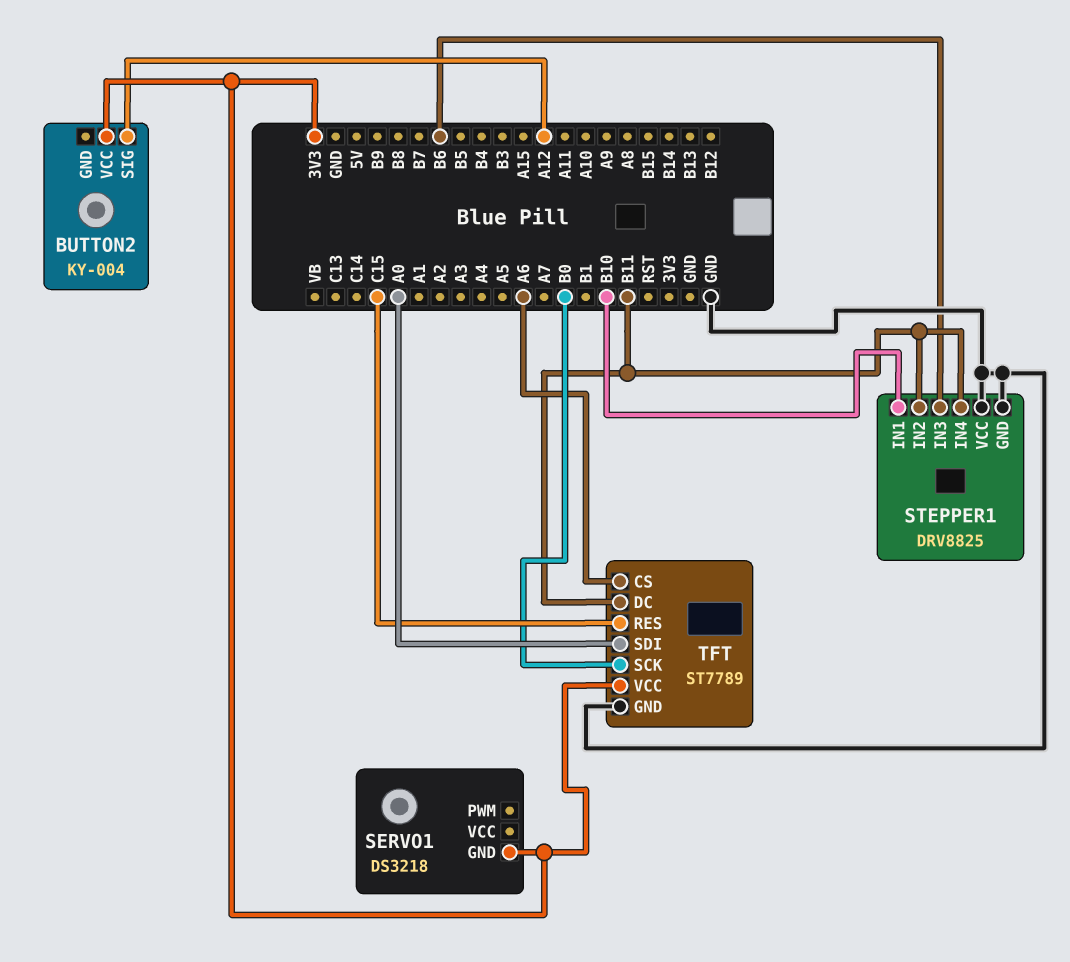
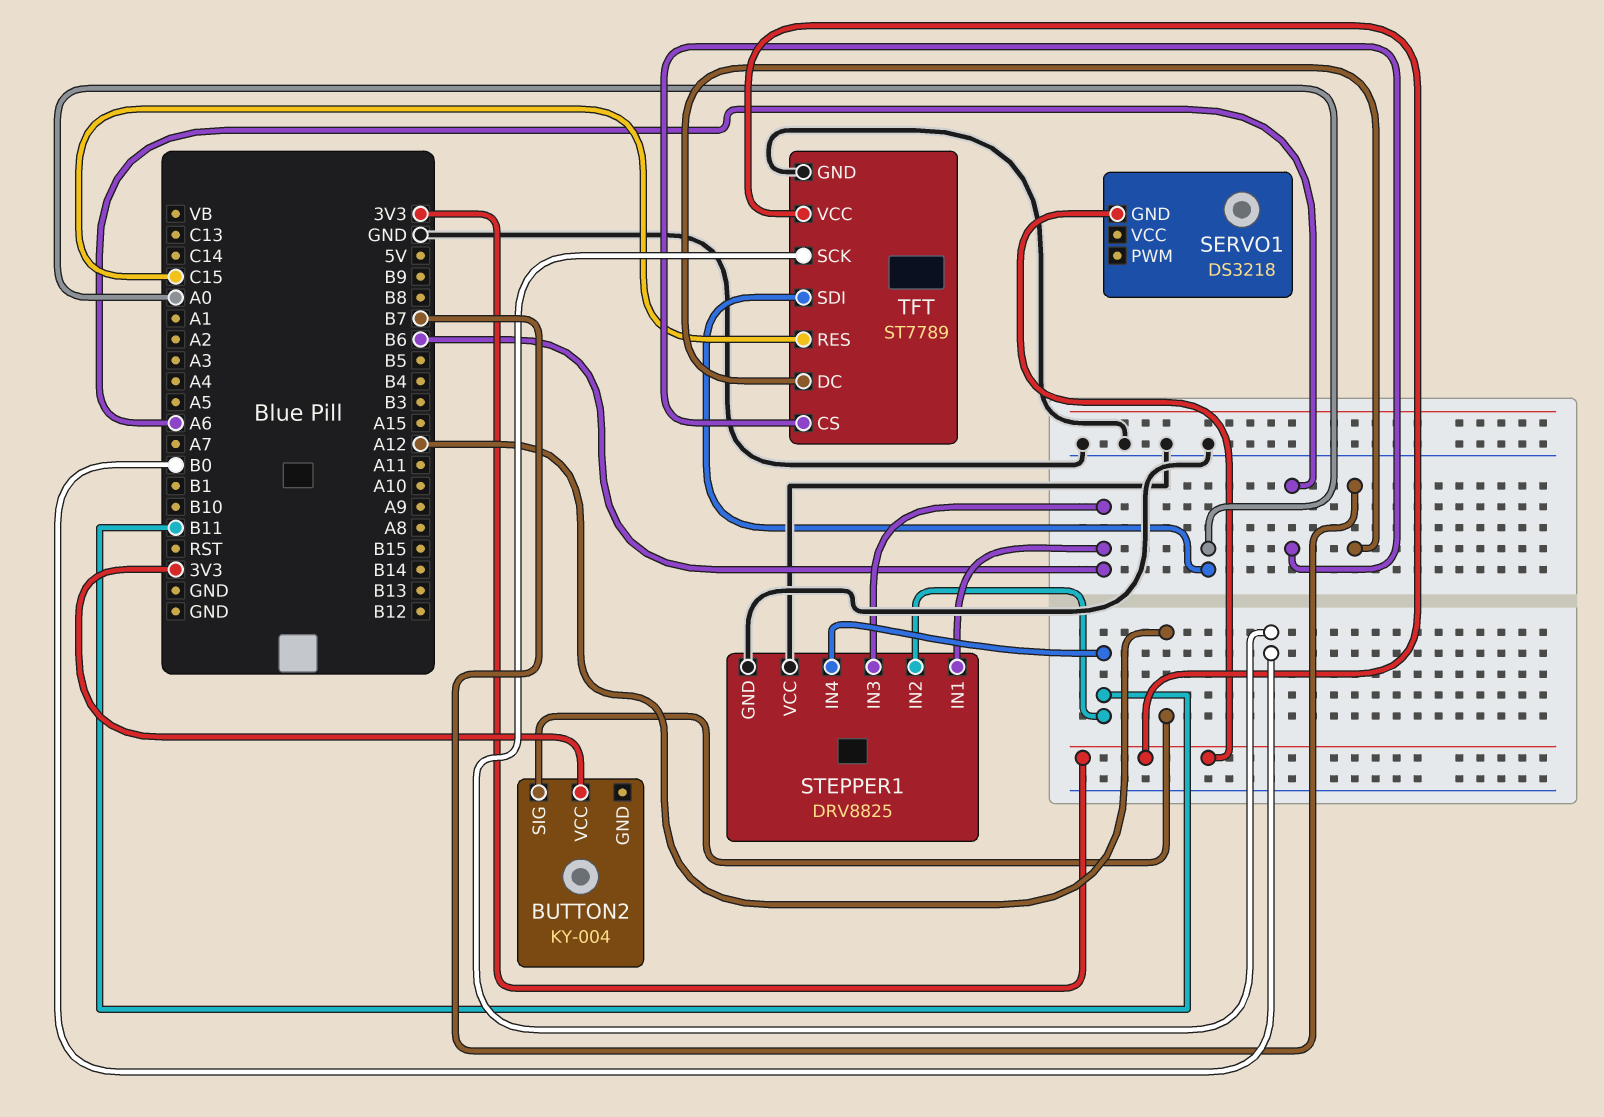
STEPPER1 pin IN1: B10 -> B6
TFT pin DC: B11 -> B7

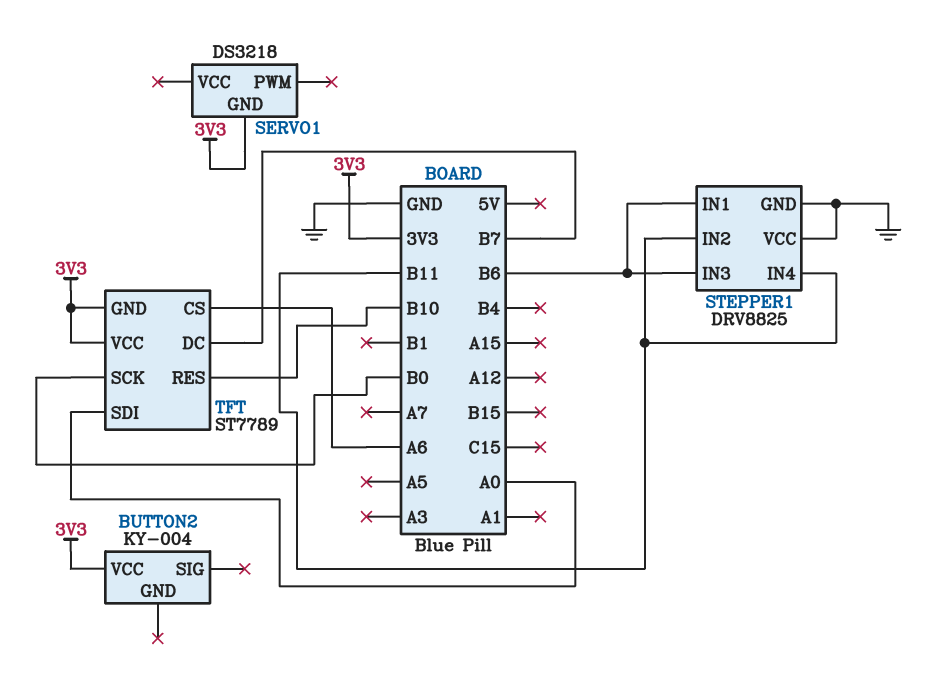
BUTTON2 pin SIG: A12 -> none
TFT pin GND: GND -> 3V3
TFT pin RES: C15 -> B10

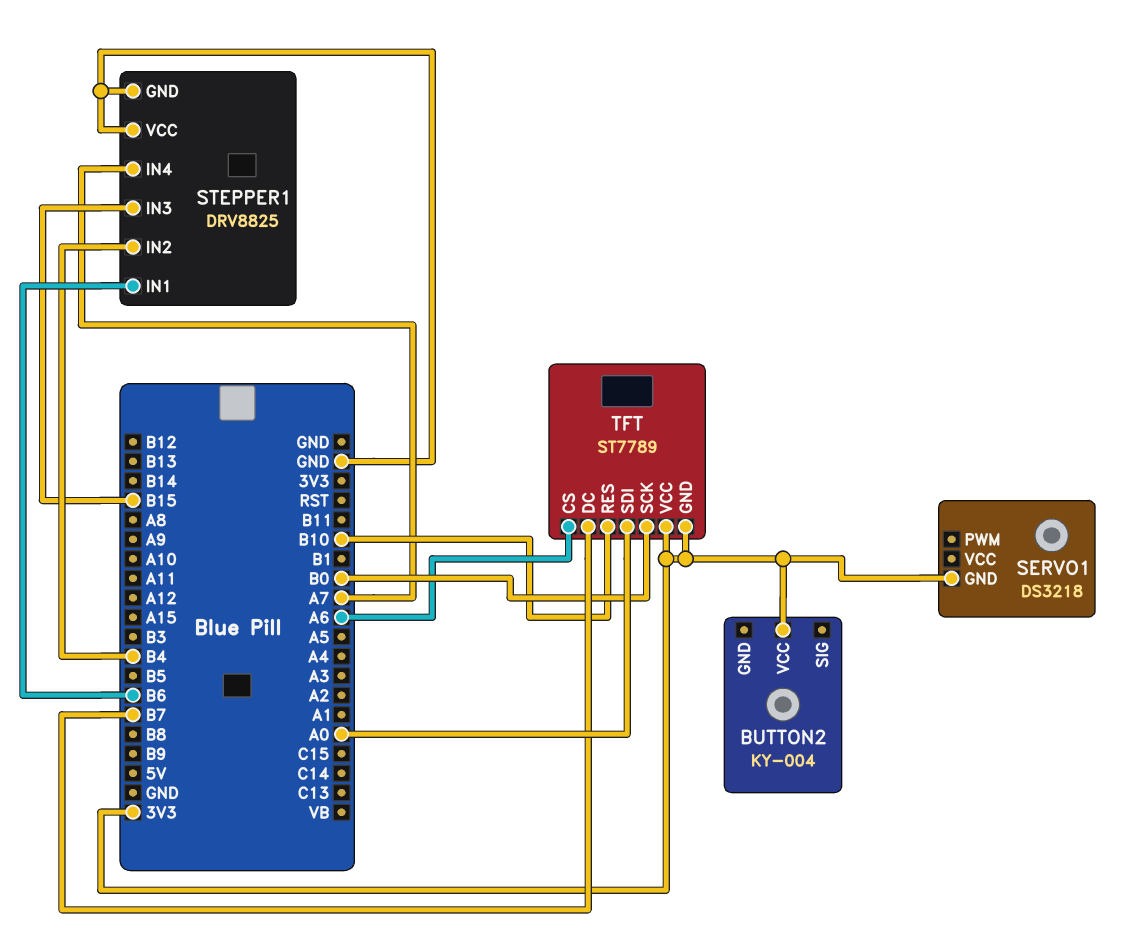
STEPPER1 pin IN2: B11 -> B4
STEPPER1 pin IN3: B6 -> B15
STEPPER1 pin IN4: B11 -> A7

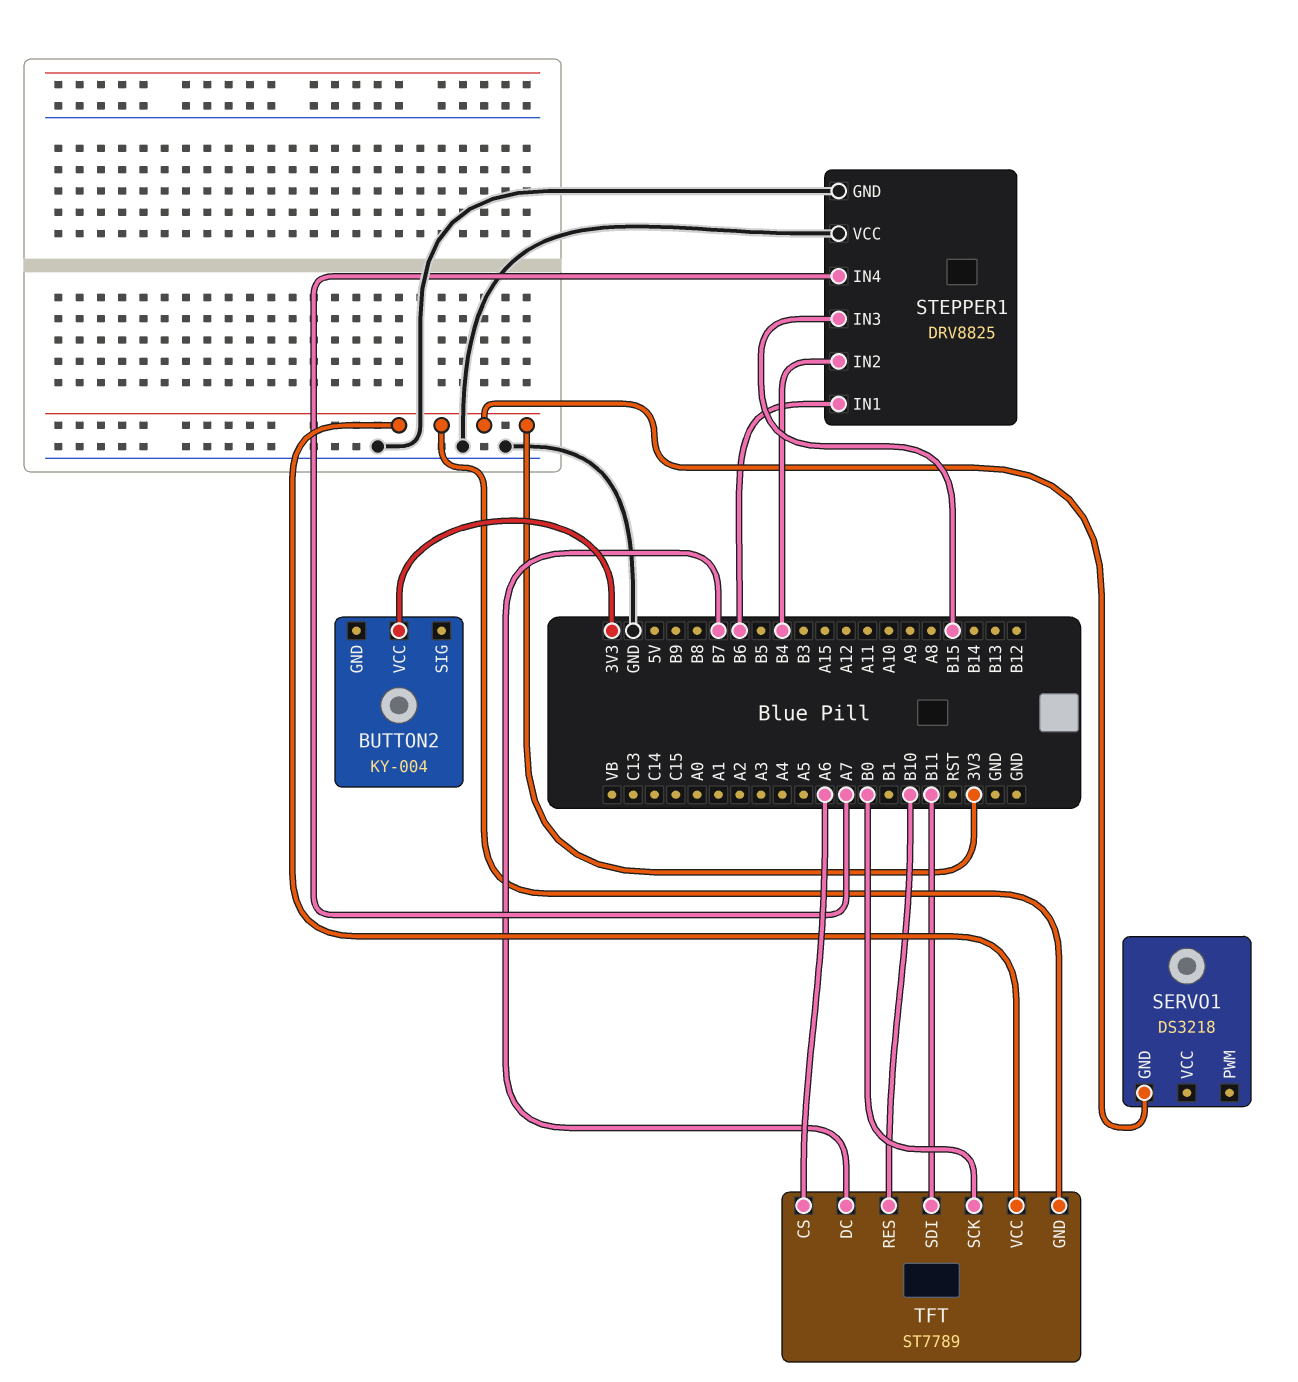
TFT pin SDI: A0 -> B11

